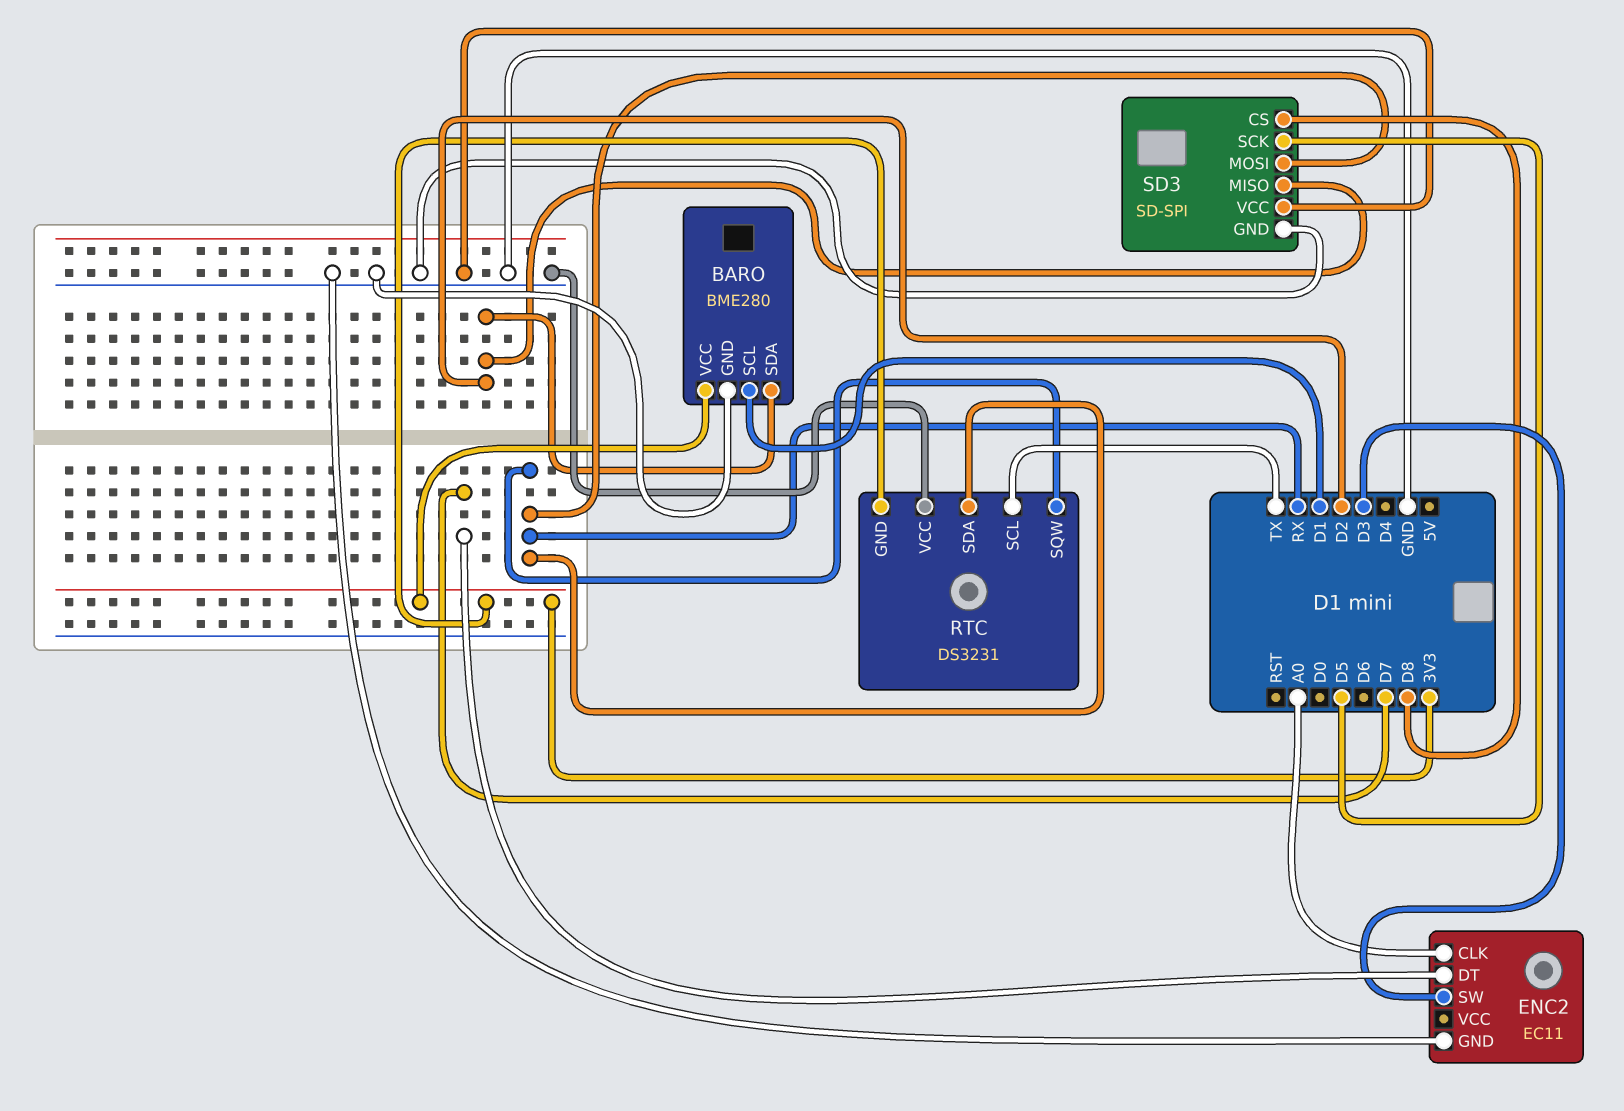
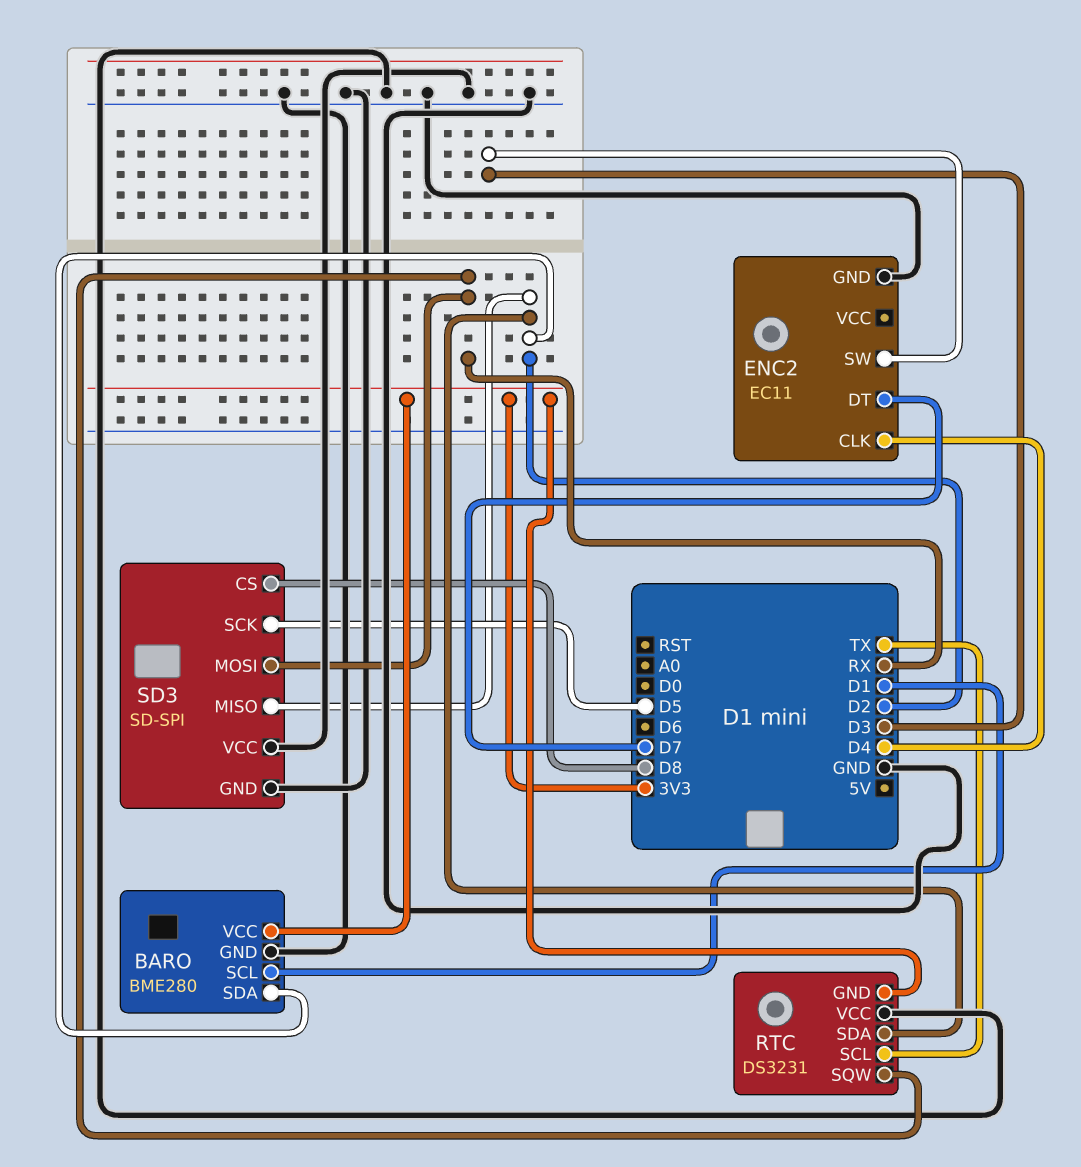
ENC2 pin CLK: A0 -> D4
RTC pin SDA: RX -> D2

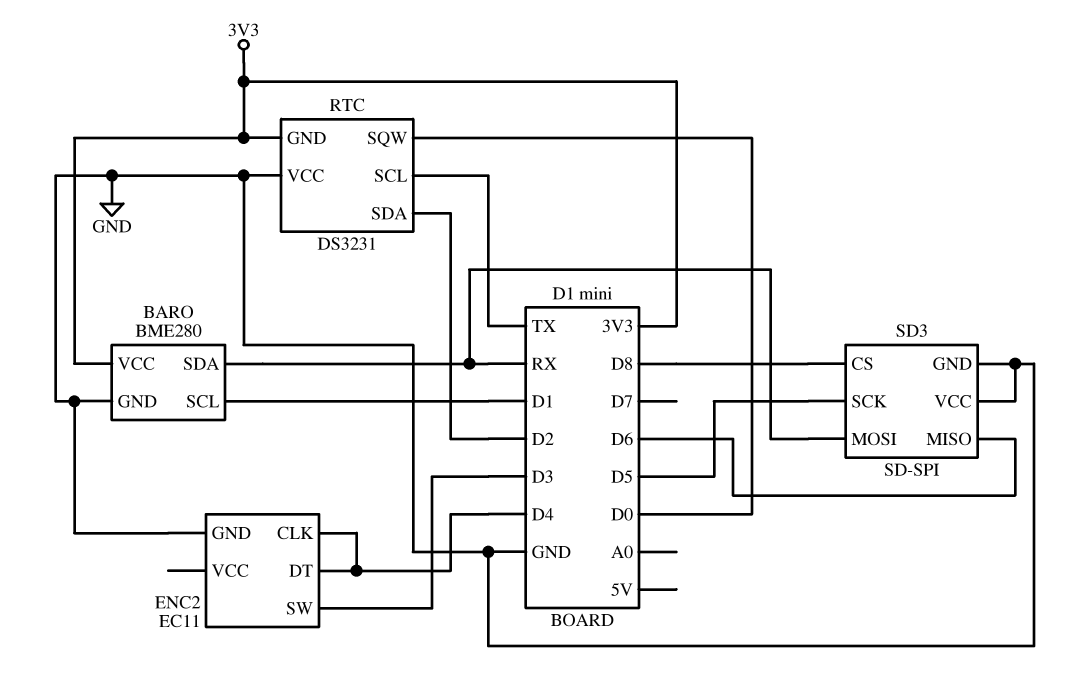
BARO pin SDA: D2 -> RX
ENC2 pin DT: D7 -> D4
RTC pin SQW: RX -> D0
SD3 pin MISO: D2 -> D6

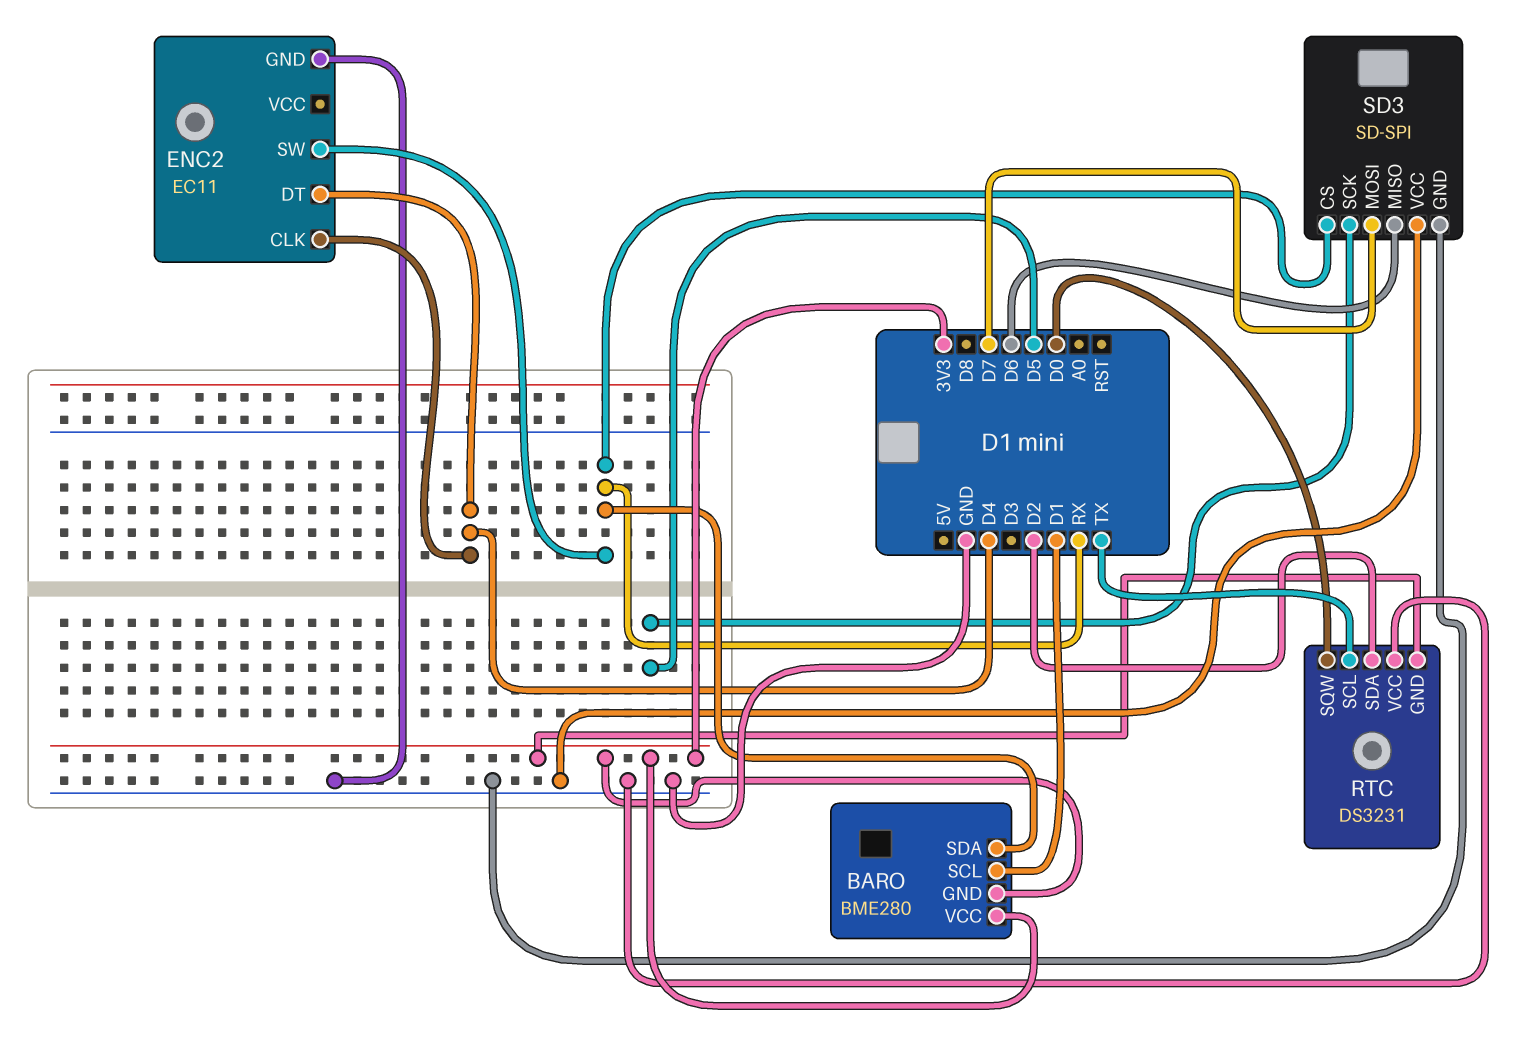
BARO pin GND: GND -> 3V3
ENC2 pin SW: D3 -> RX
SD3 pin CS: D8 -> RX
SD3 pin MOSI: RX -> D7

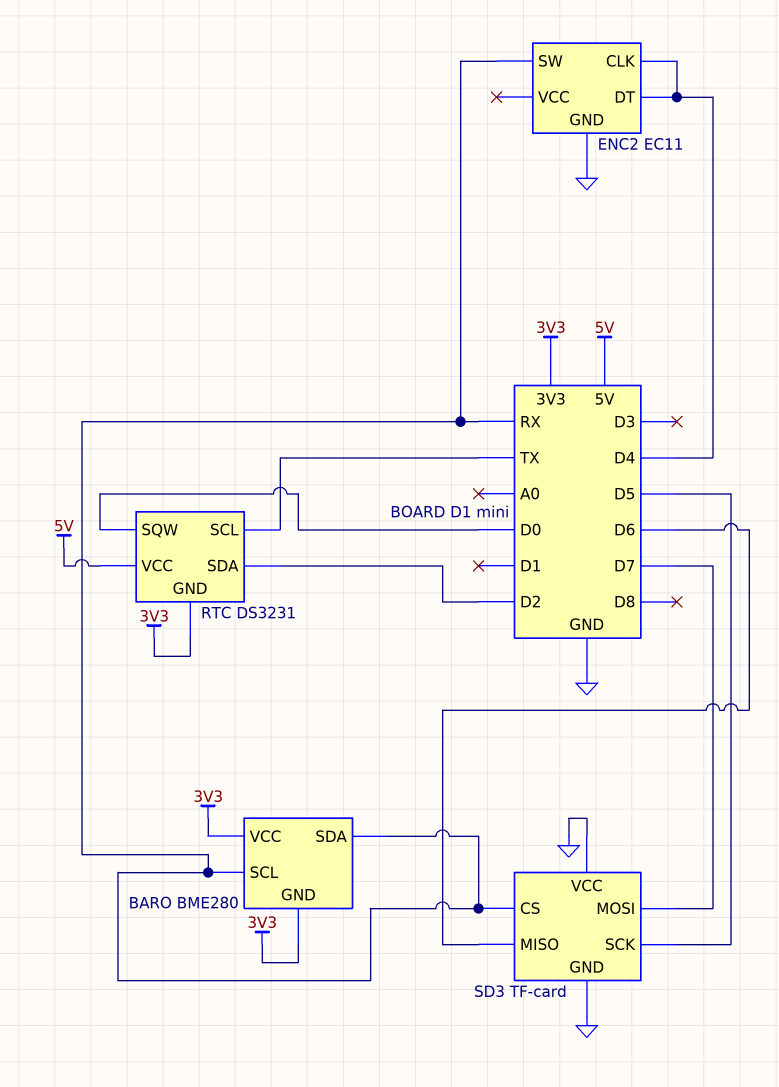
BARO pin SCL: D1 -> RX
RTC pin VCC: GND -> 5V
SD3: SD-SPI -> TF-card

